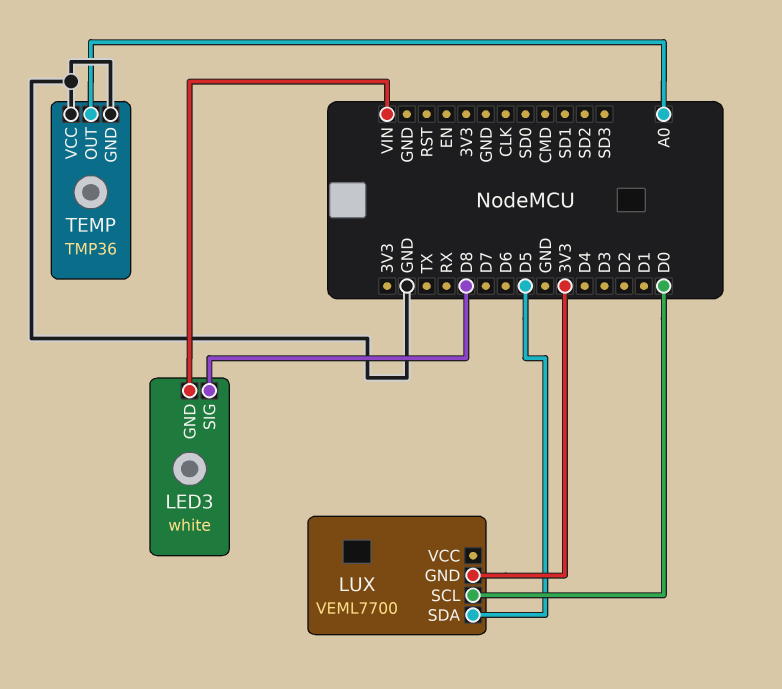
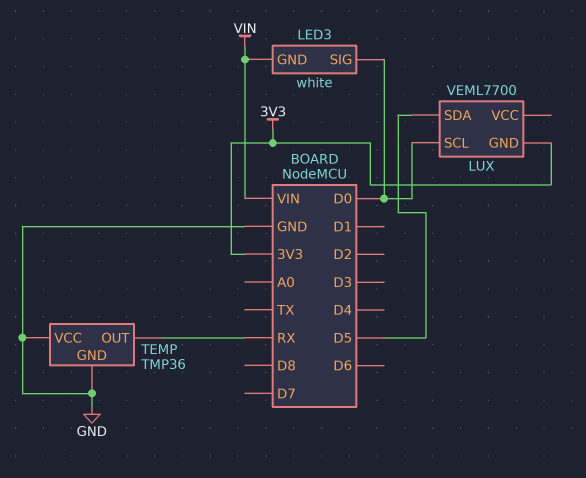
LED3 pin SIG: D8 -> D0
TEMP pin OUT: A0 -> RX

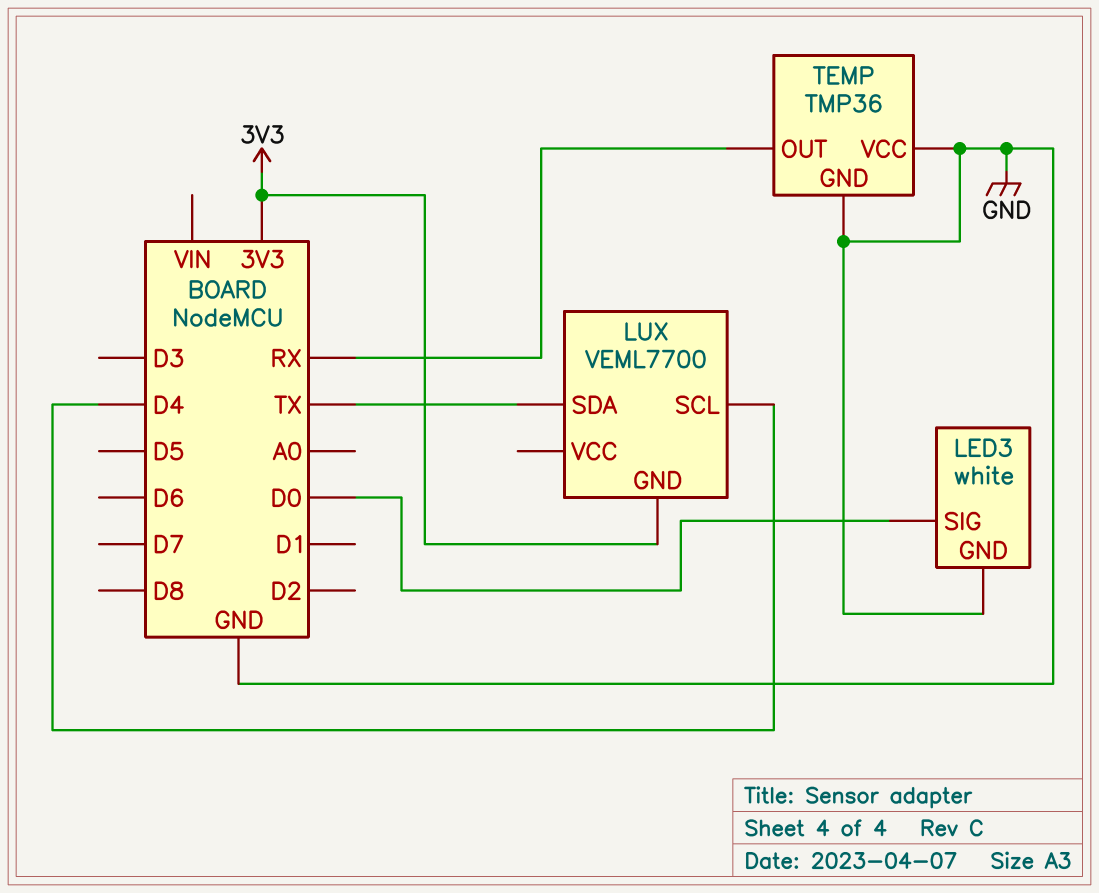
LED3 pin GND: VIN -> GND
LUX pin SCL: D0 -> D4
LUX pin SDA: D5 -> TX

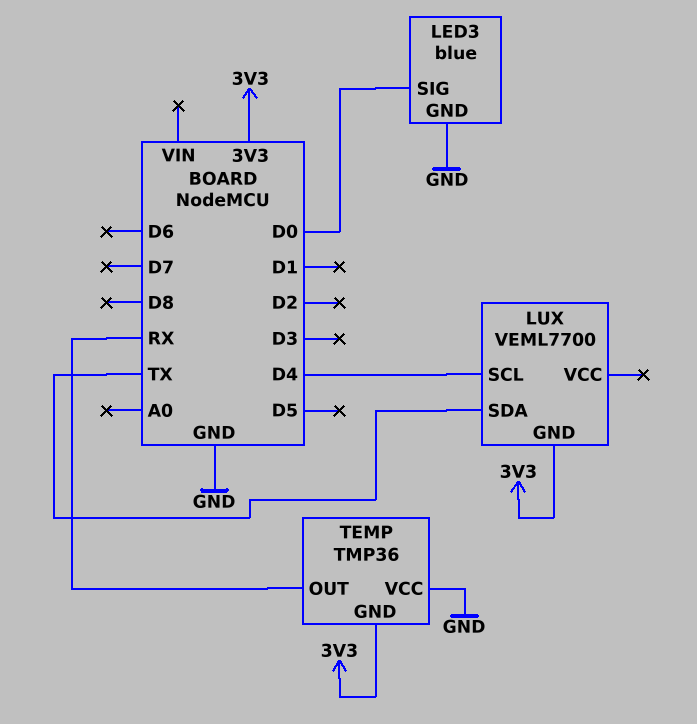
LED3: white -> blue
TEMP pin GND: GND -> 3V3

